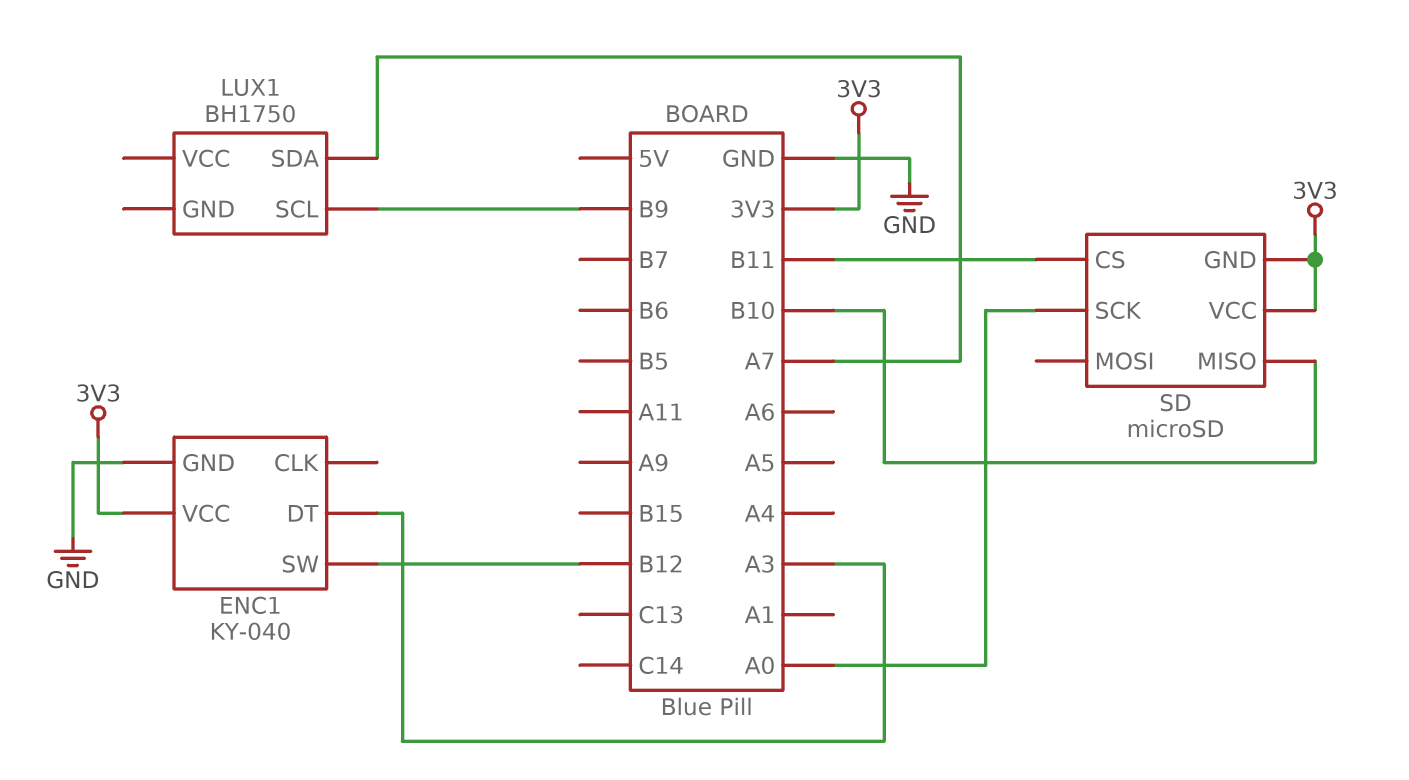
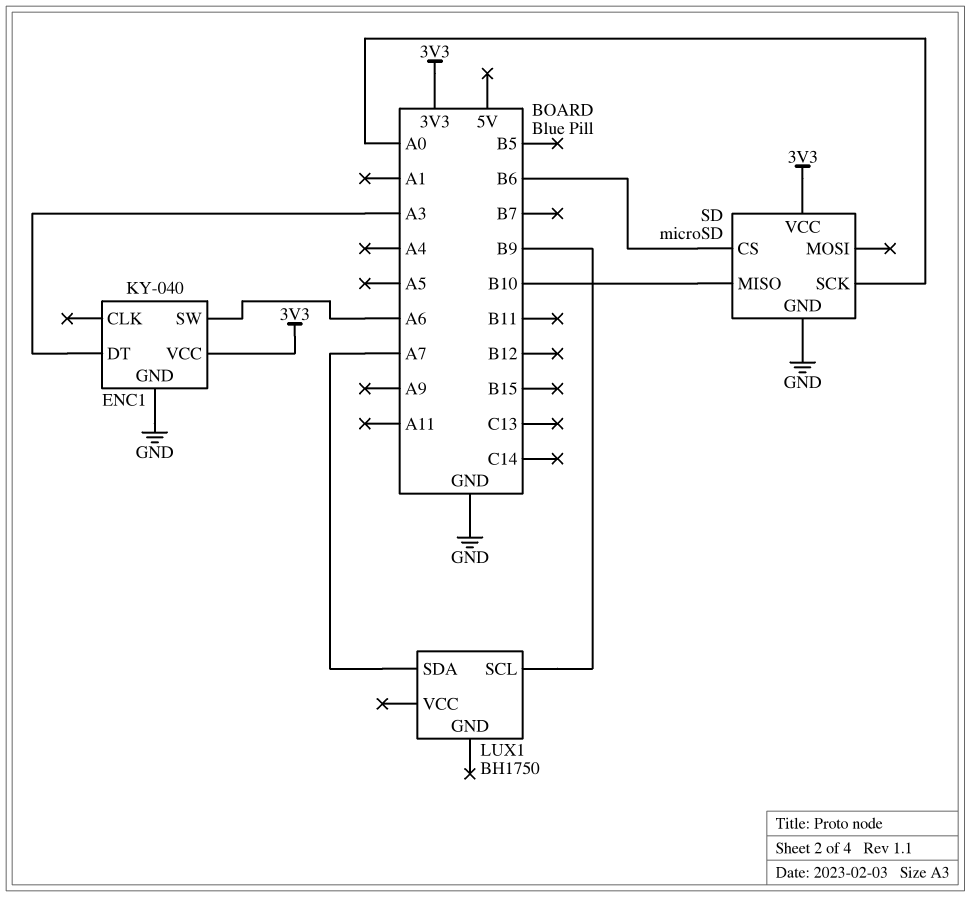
ENC1 pin SW: B12 -> A6
SD pin CS: B11 -> B6
SD pin GND: 3V3 -> GND

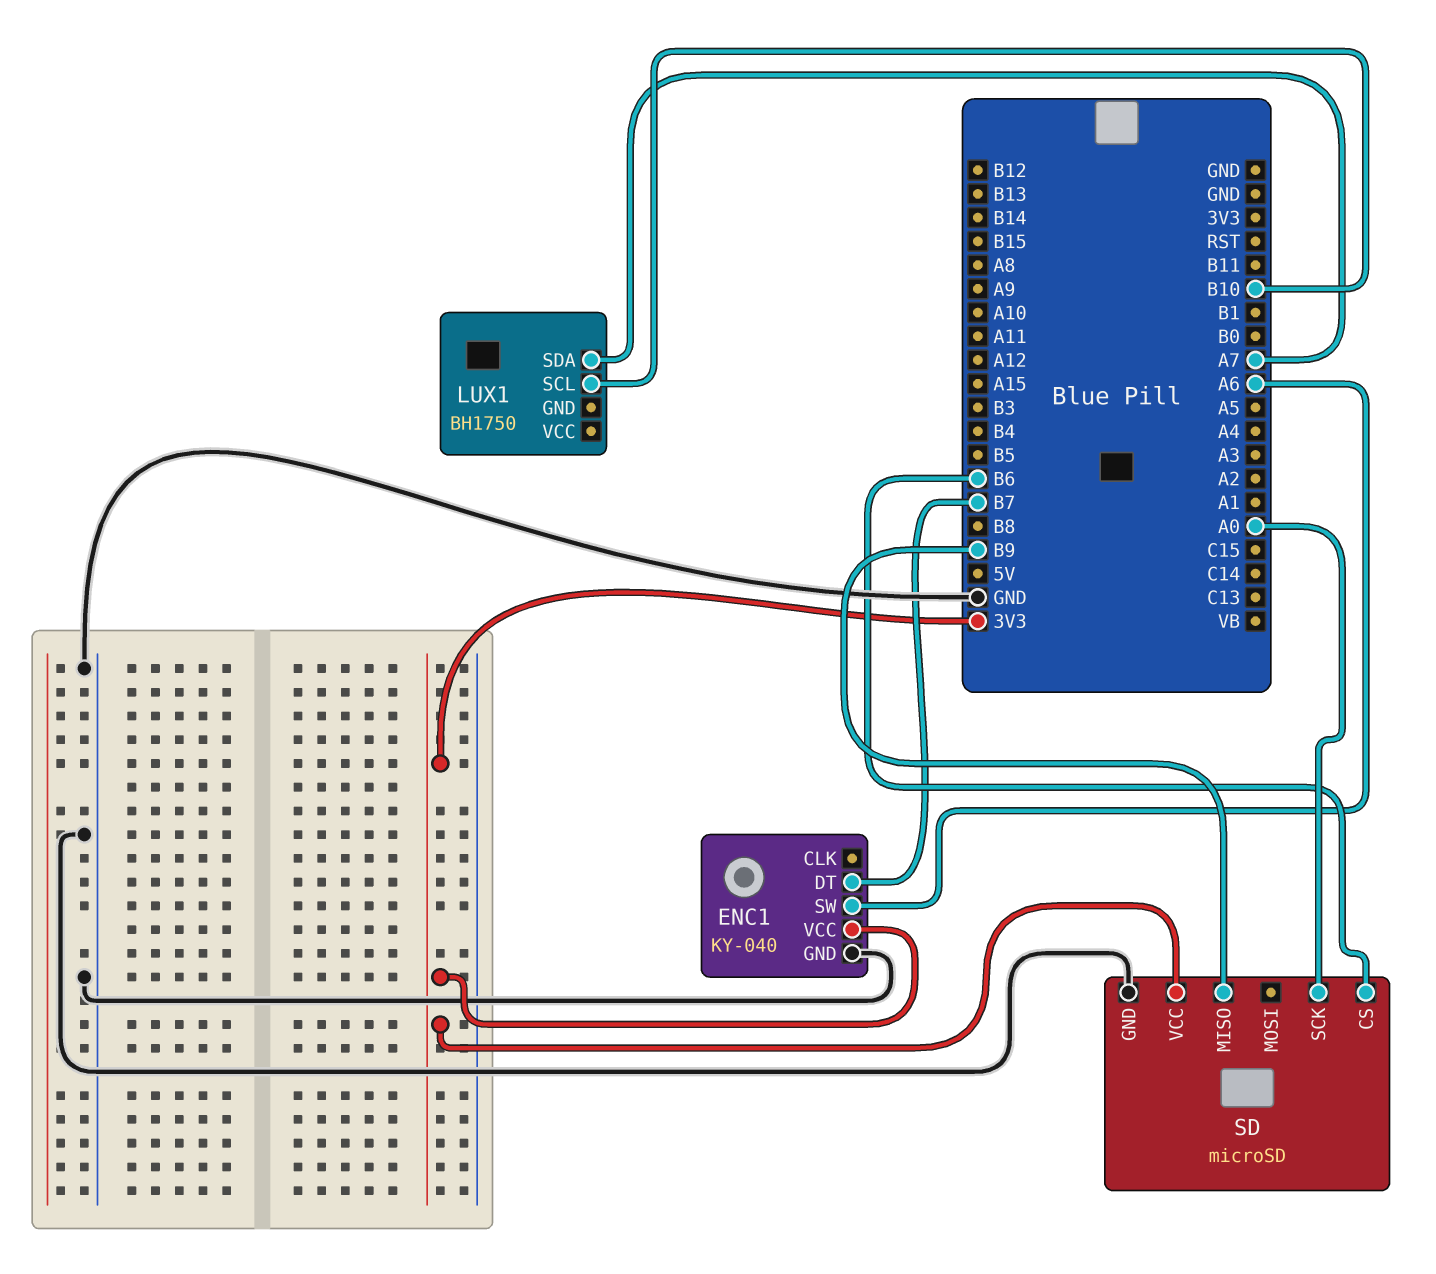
ENC1 pin DT: A3 -> B7
LUX1 pin SCL: B9 -> B10
SD pin MISO: B10 -> B9

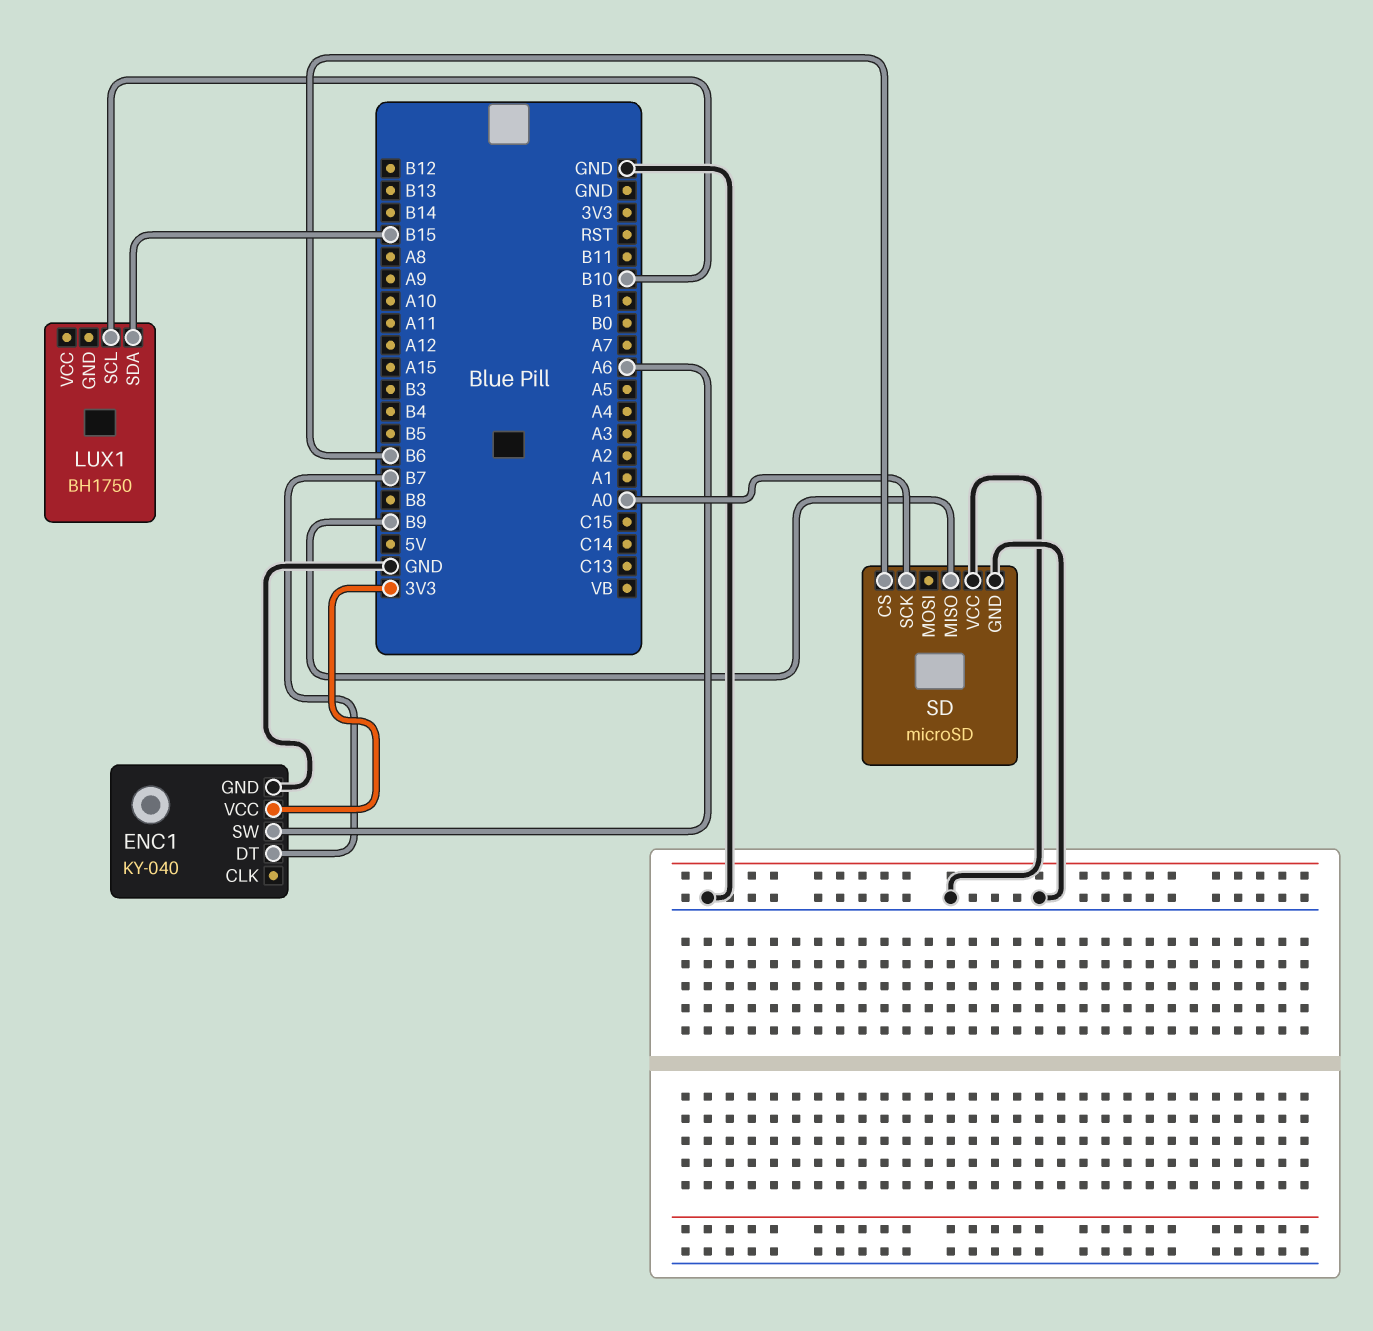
LUX1 pin SDA: A7 -> B15
SD pin VCC: 3V3 -> GND

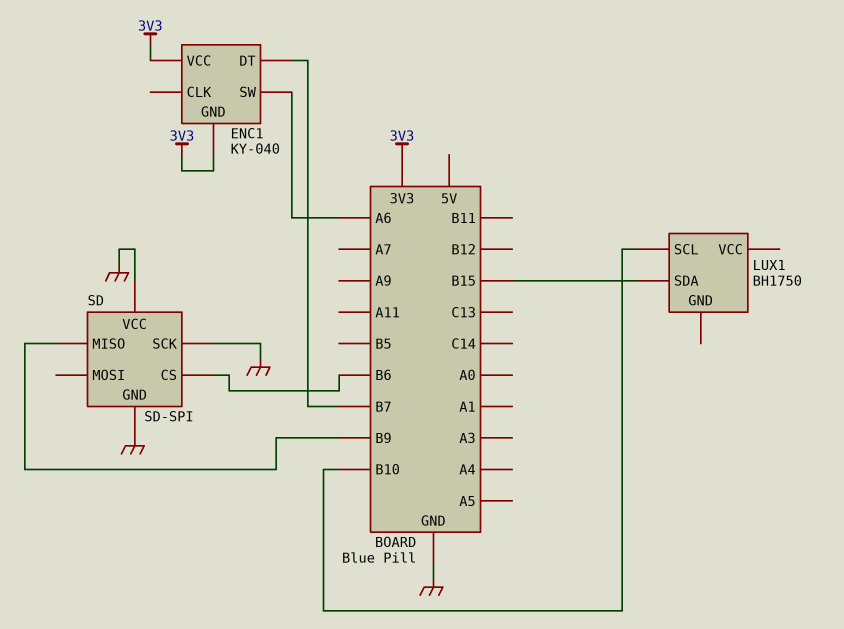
ENC1 pin GND: GND -> 3V3
SD: microSD -> SD-SPI
SD pin SCK: A0 -> GND

